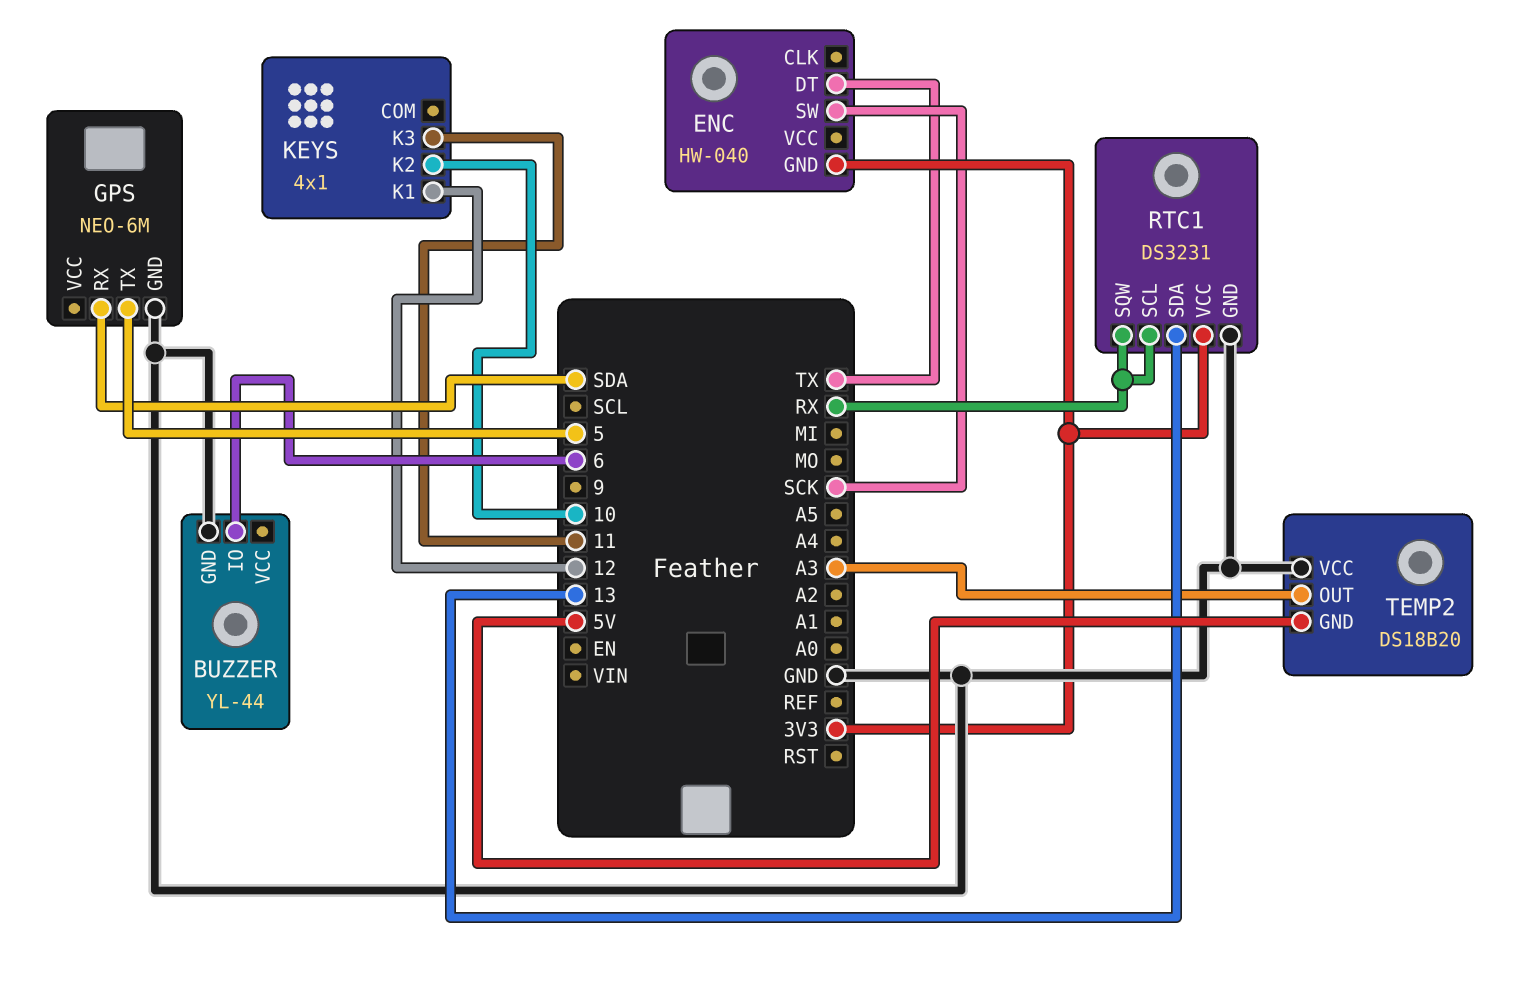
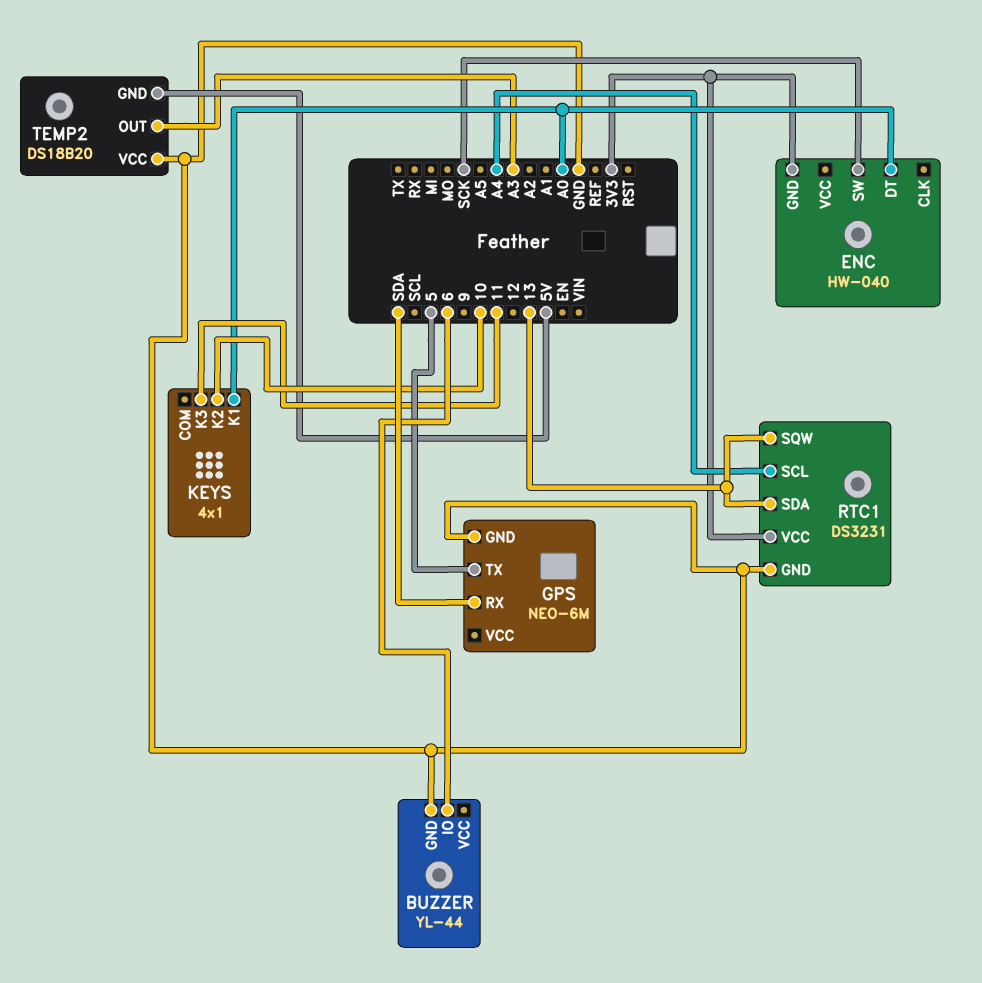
ENC pin DT: TX -> A0
KEYS pin K1: 12 -> A0
RTC1 pin SCL: RX -> A4
RTC1 pin SQW: RX -> 13

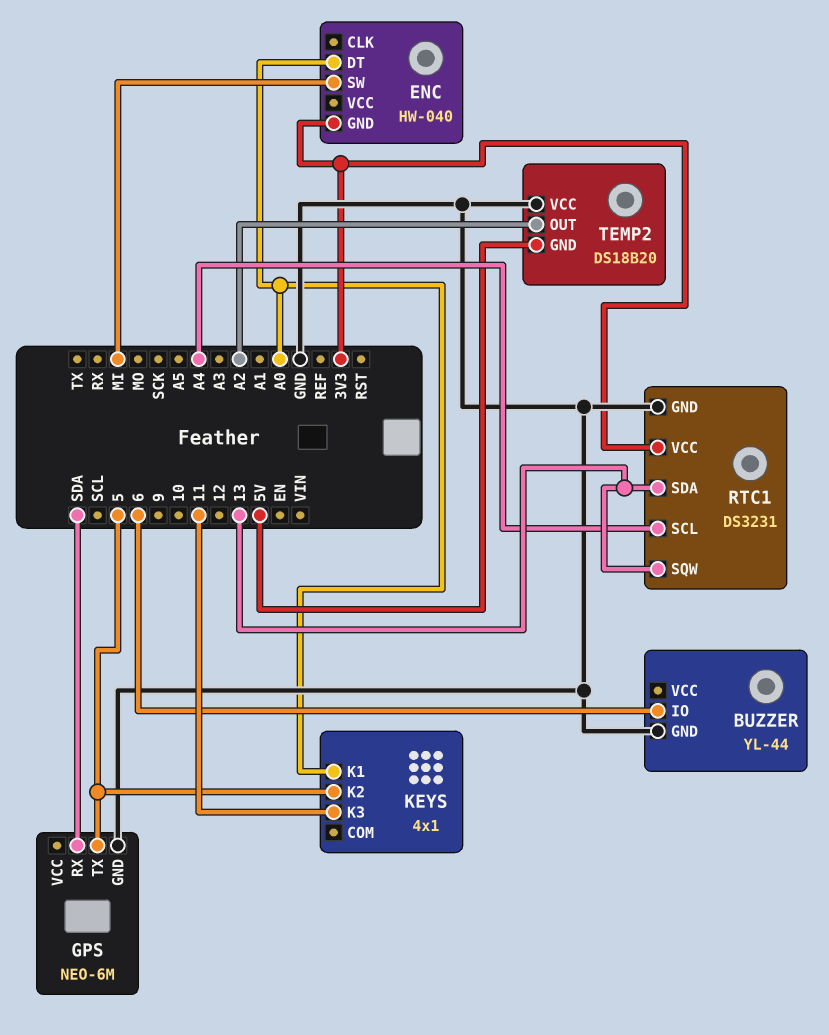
ENC pin SW: SCK -> MI
KEYS pin K2: 10 -> 5
TEMP2 pin OUT: A3 -> A2

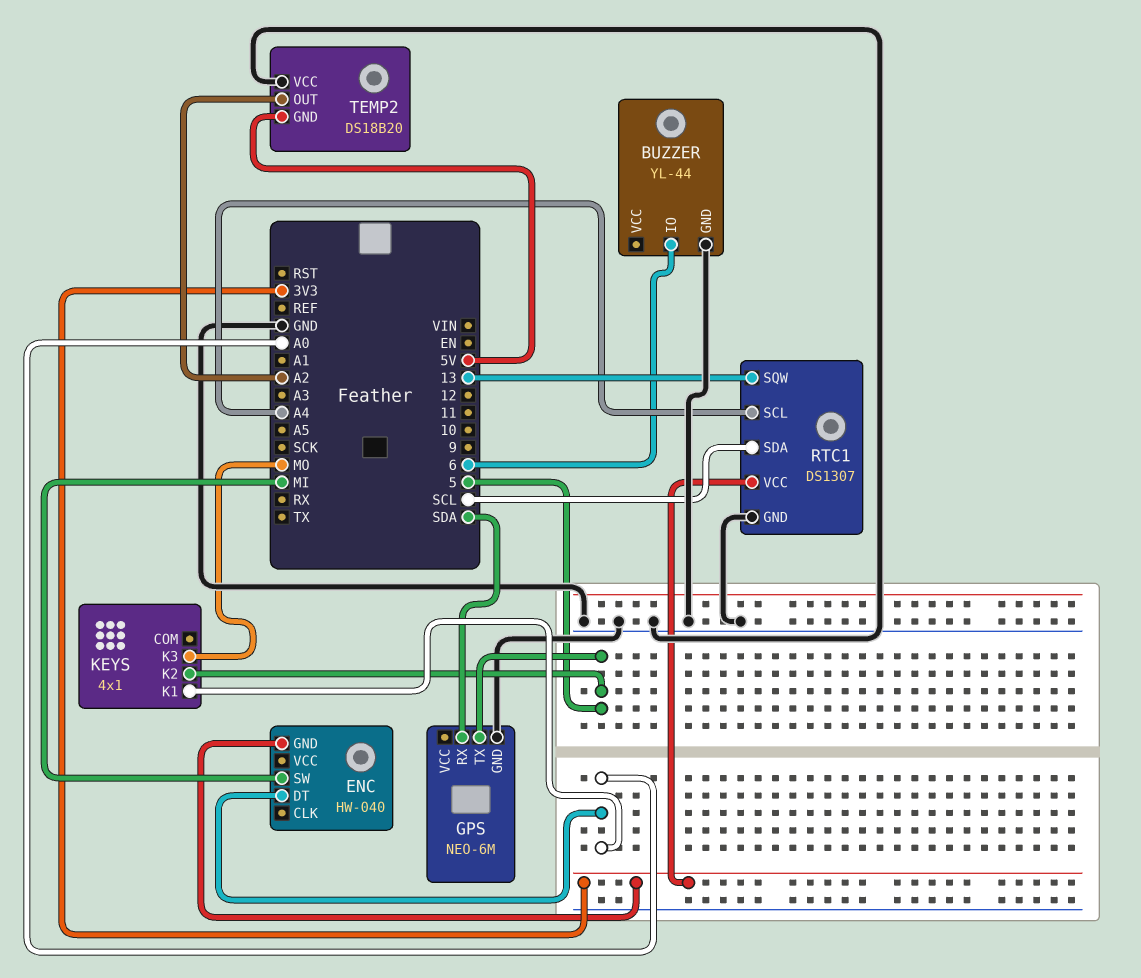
KEYS pin K3: 11 -> MO
RTC1: DS3231 -> DS1307
RTC1 pin SDA: 13 -> SCL

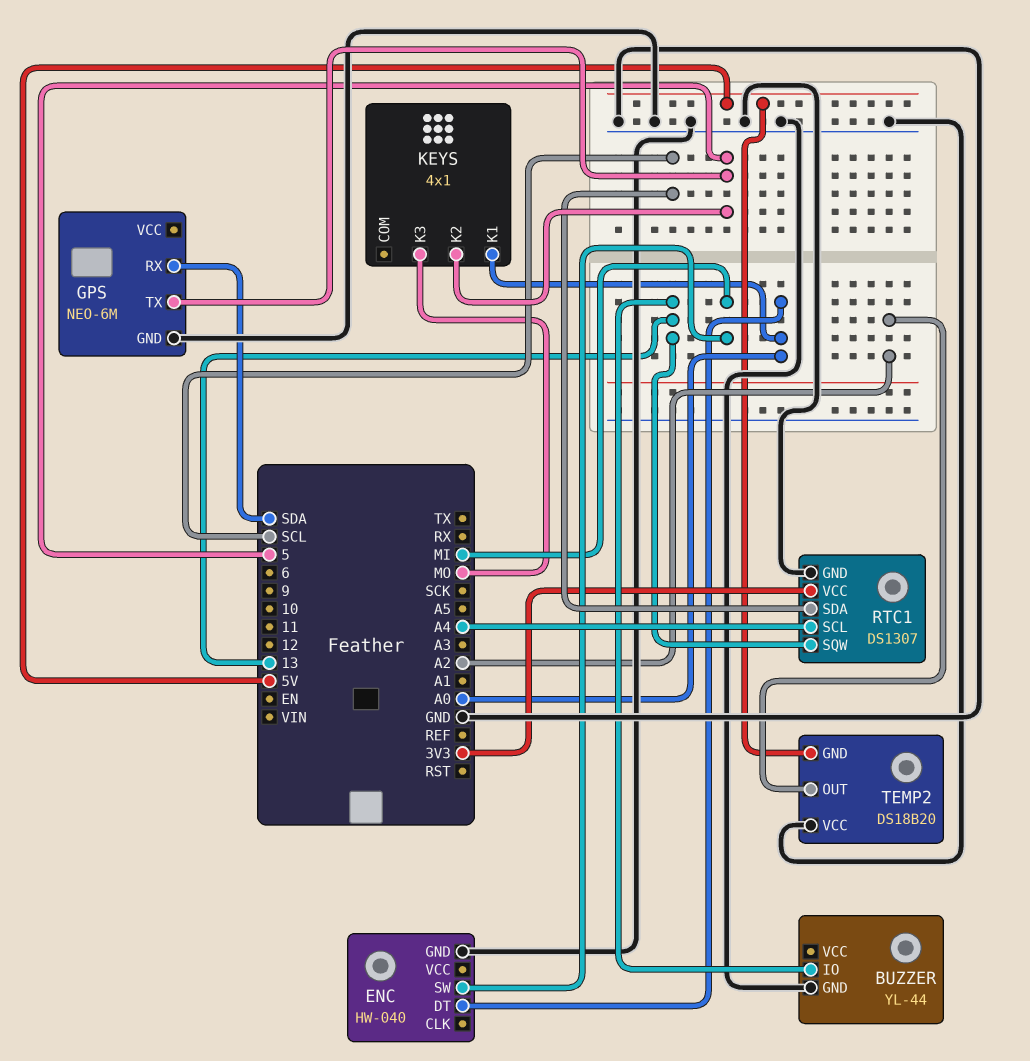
BUZZER pin IO: 6 -> 13
ENC pin GND: 3V3 -> GND

